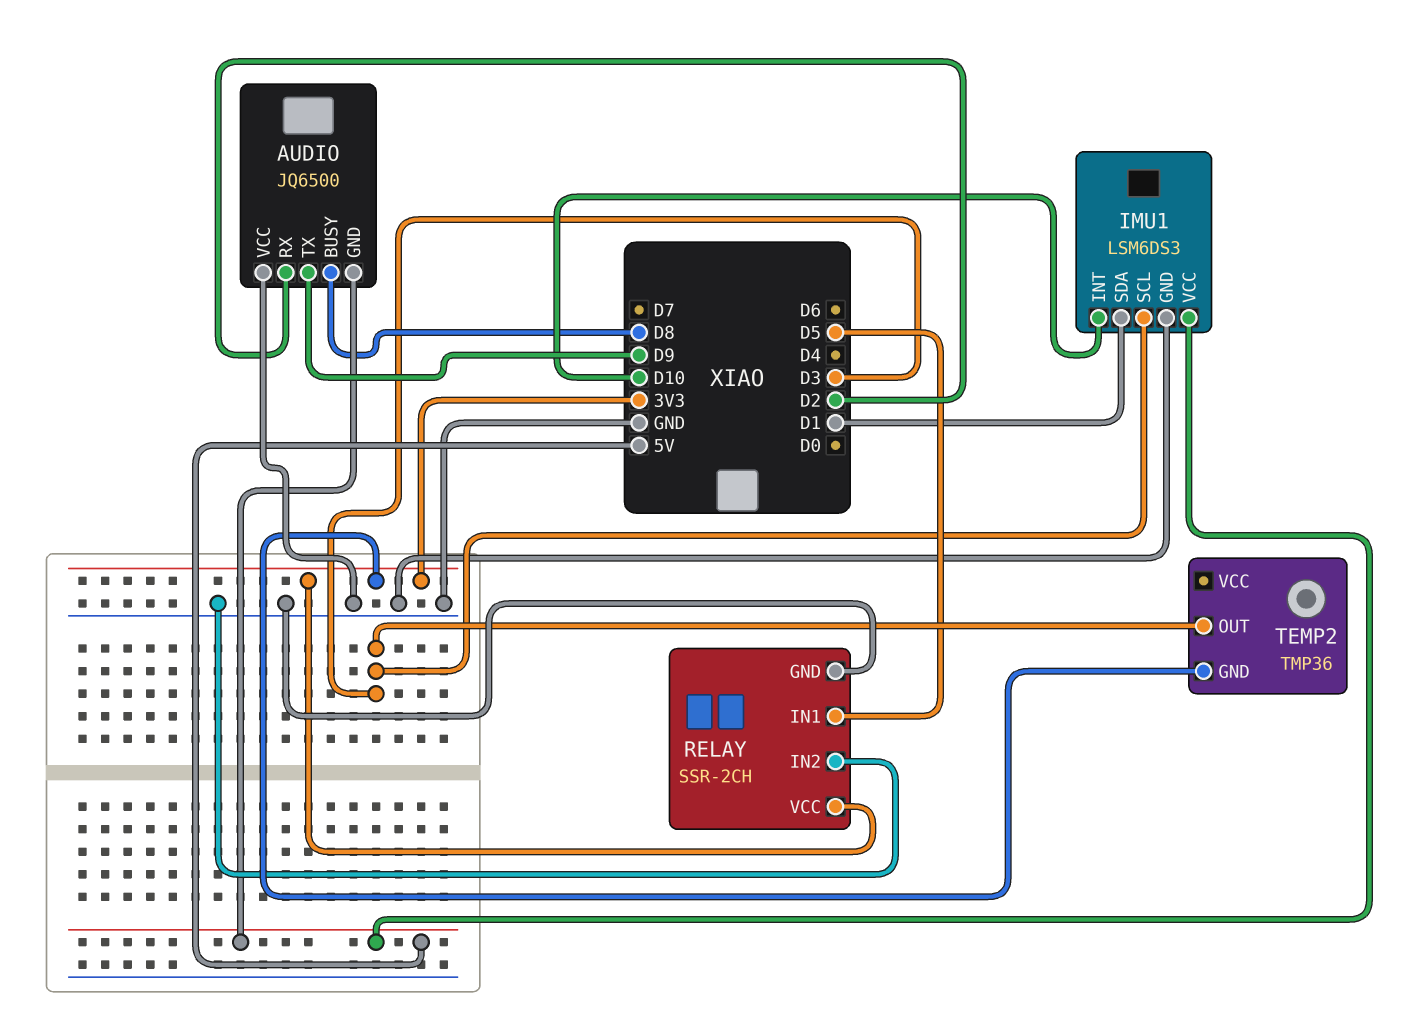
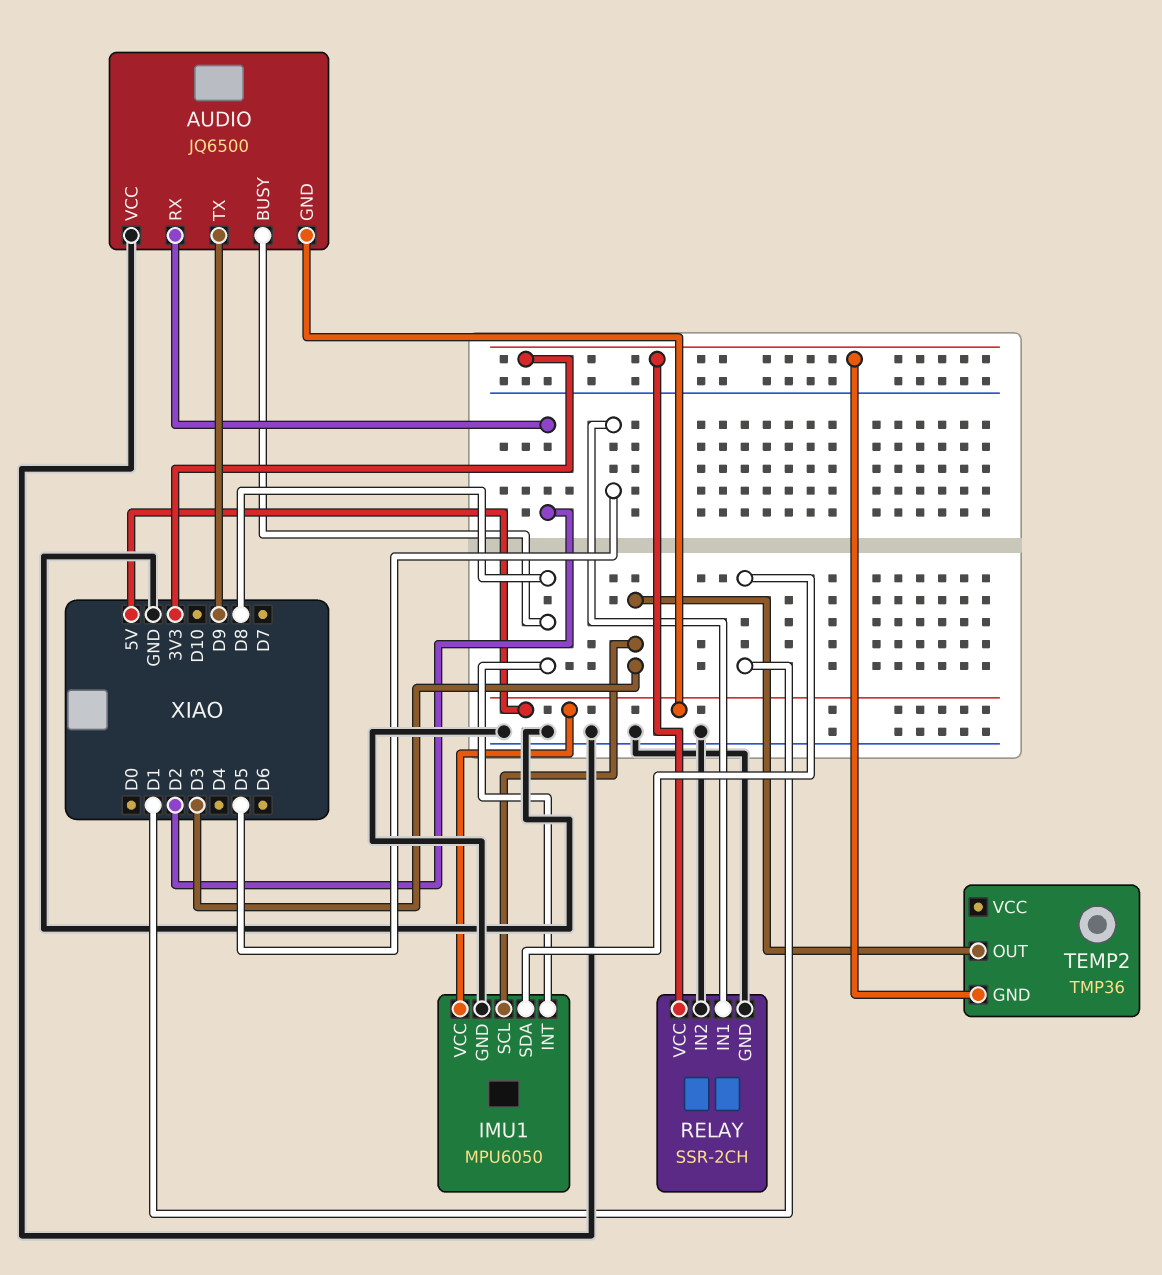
IMU1: LSM6DS3 -> MPU6050
IMU1 pin INT: D10 -> D8

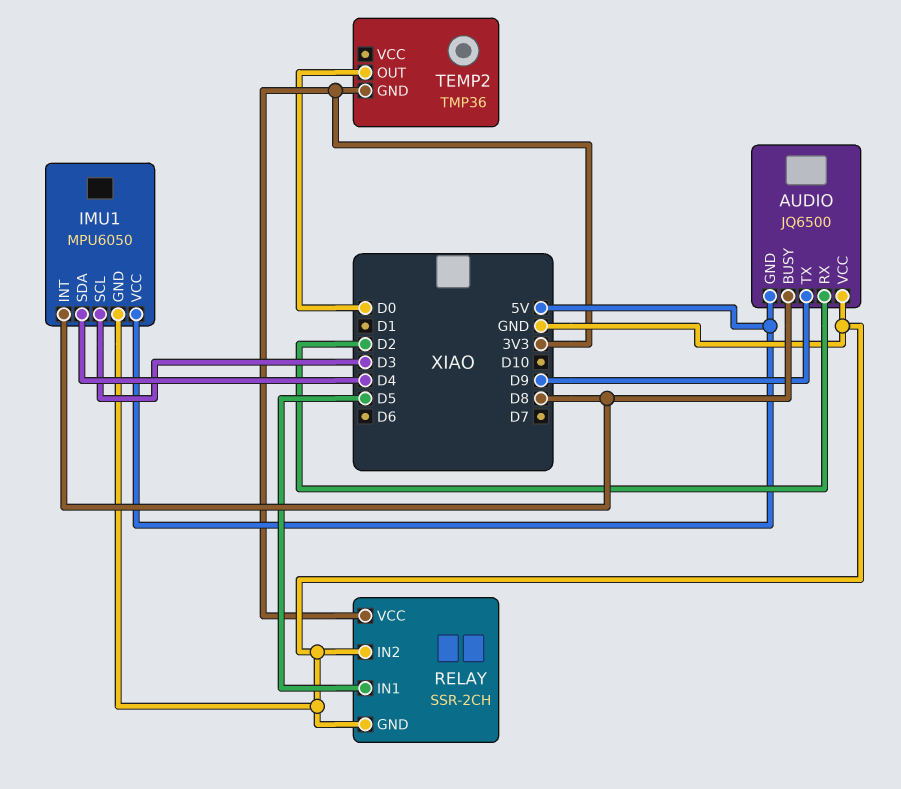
IMU1 pin SDA: D1 -> D4
TEMP2 pin OUT: D3 -> D0

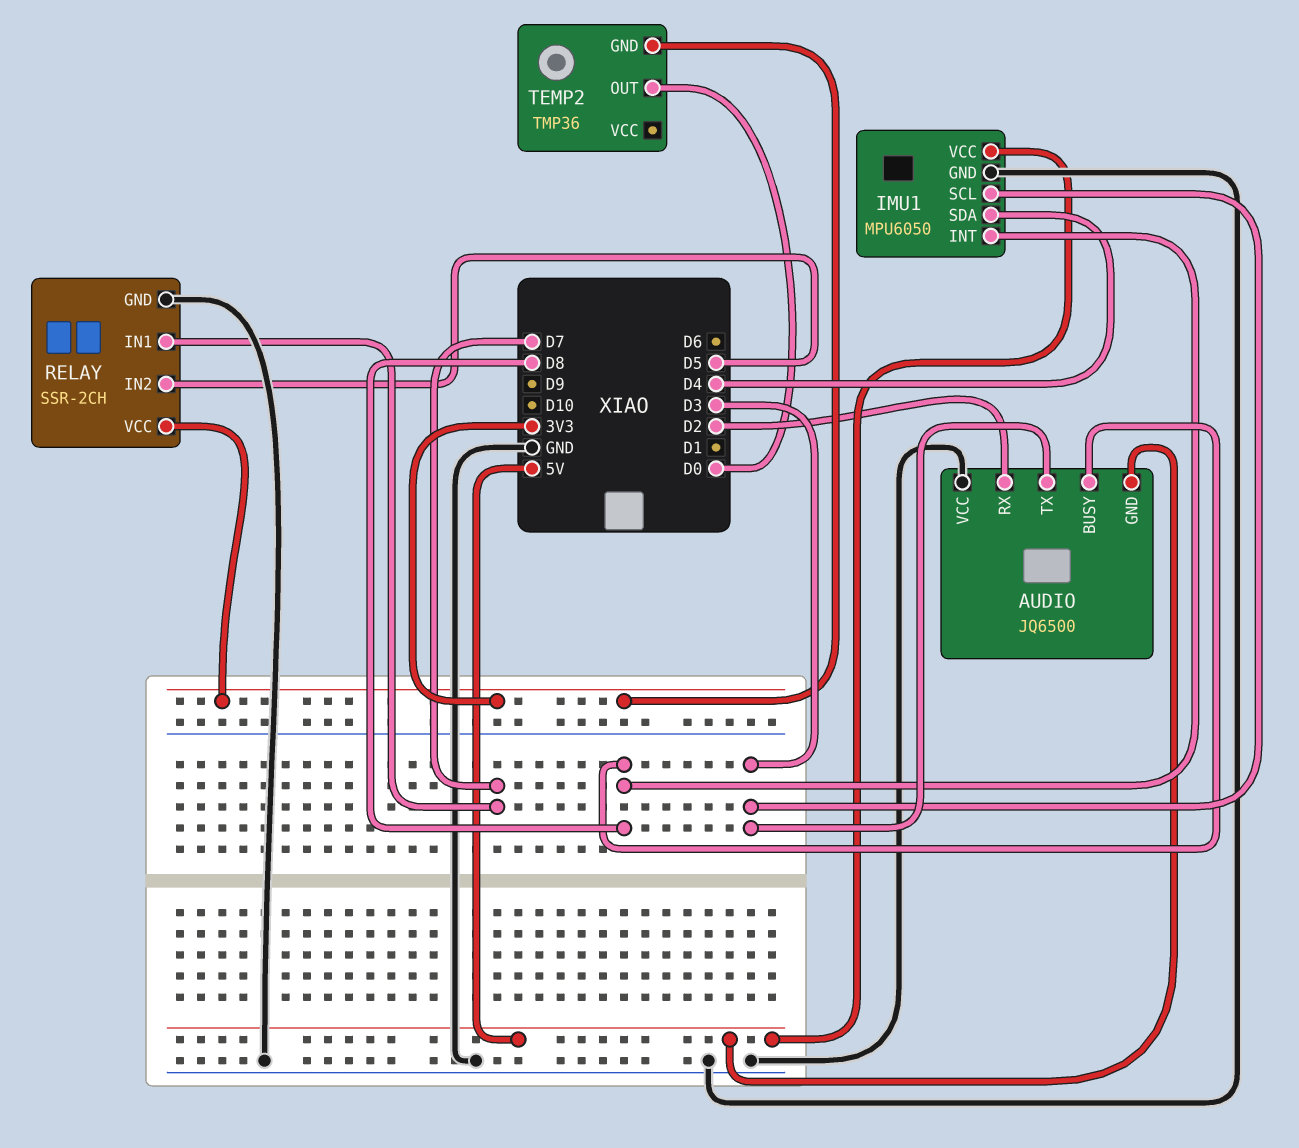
AUDIO pin TX: D9 -> D3
RELAY pin IN1: D5 -> D7
RELAY pin IN2: GND -> D5

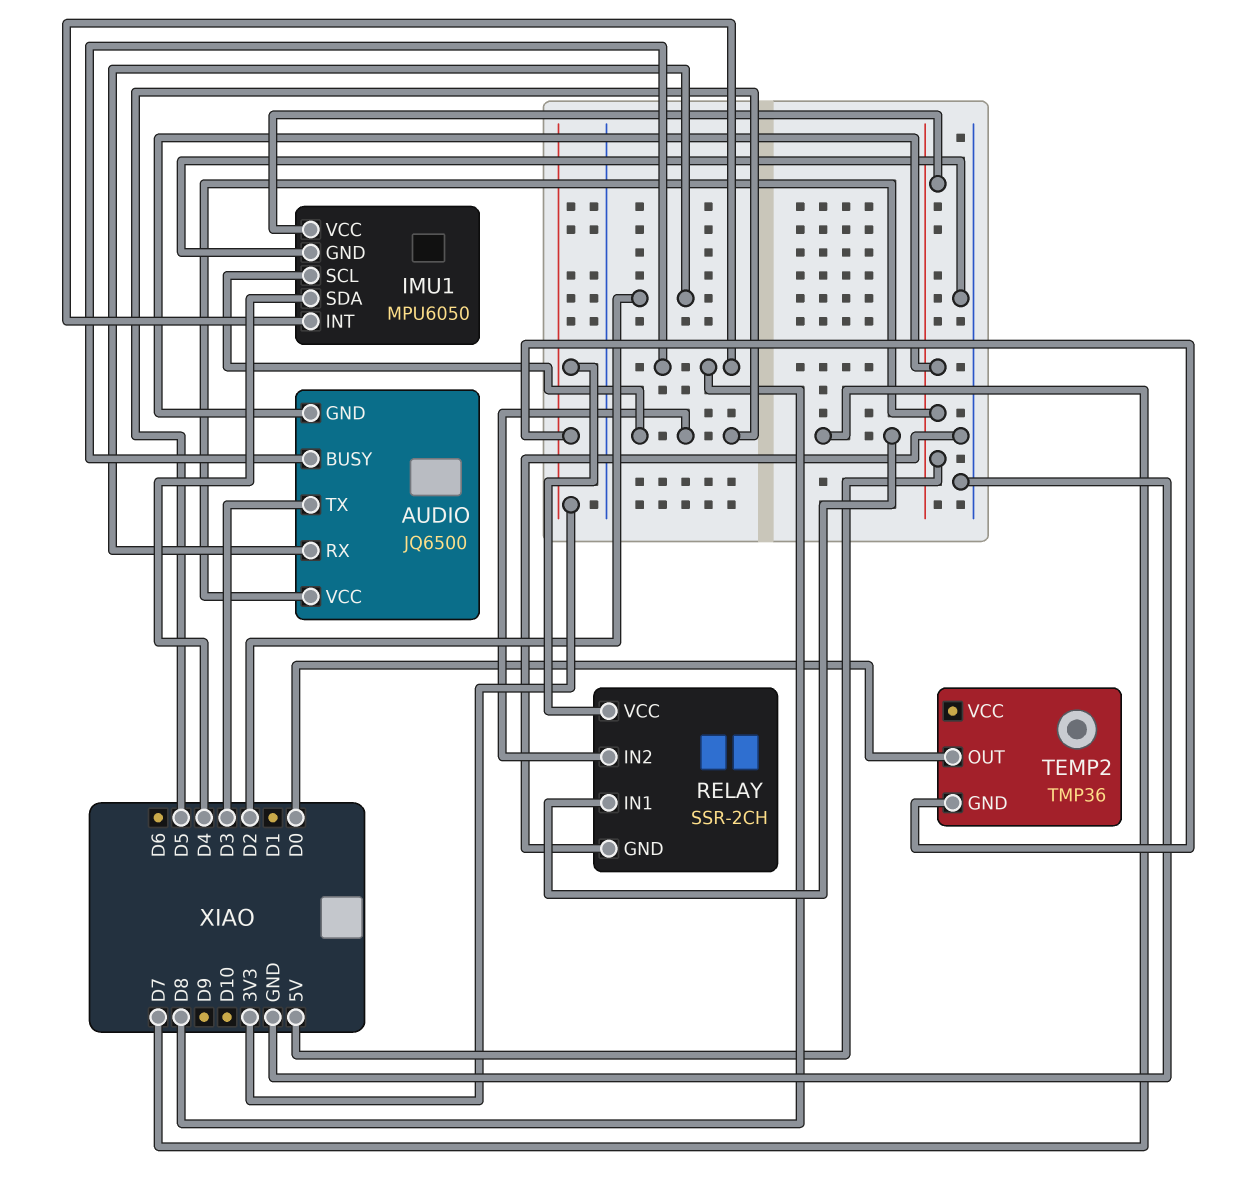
AUDIO pin VCC: GND -> 5V
IMU1 pin SCL: D3 -> D5

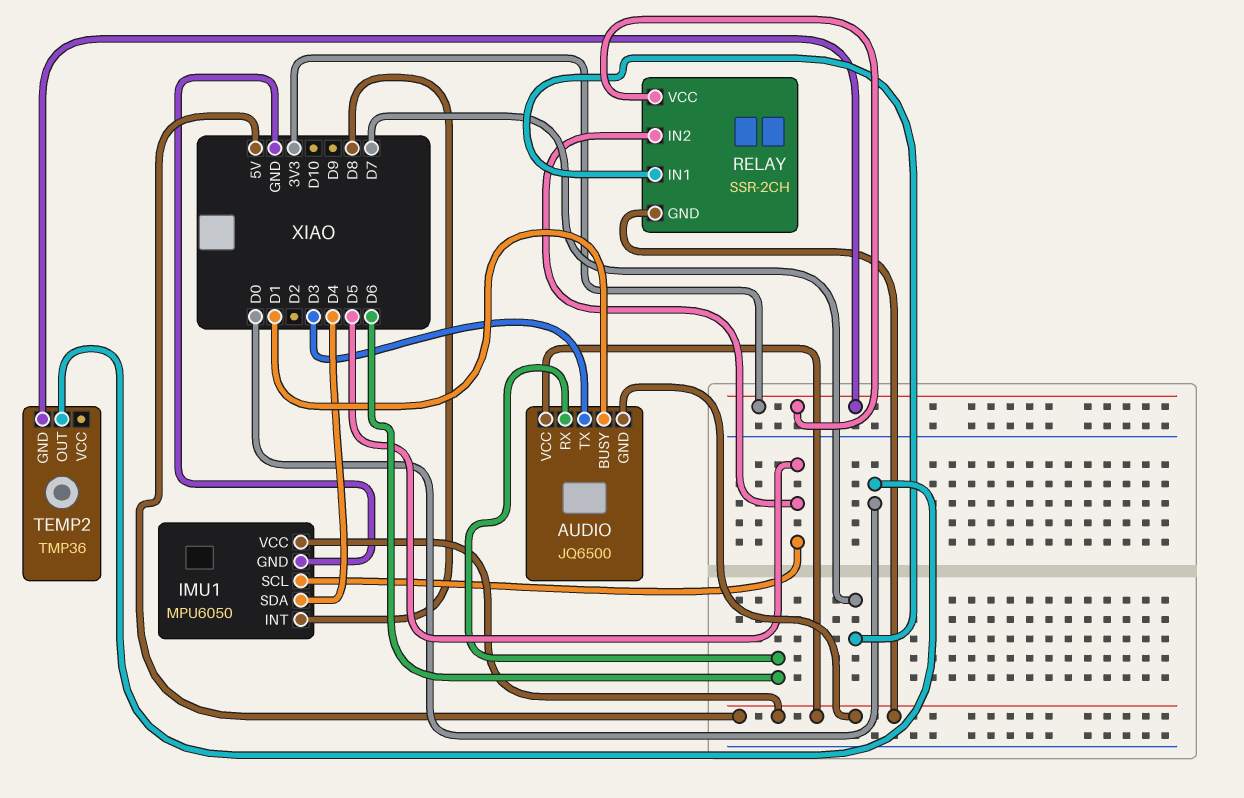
AUDIO pin BUSY: D8 -> D1
AUDIO pin RX: D2 -> D6
RELAY pin GND: GND -> 5V

